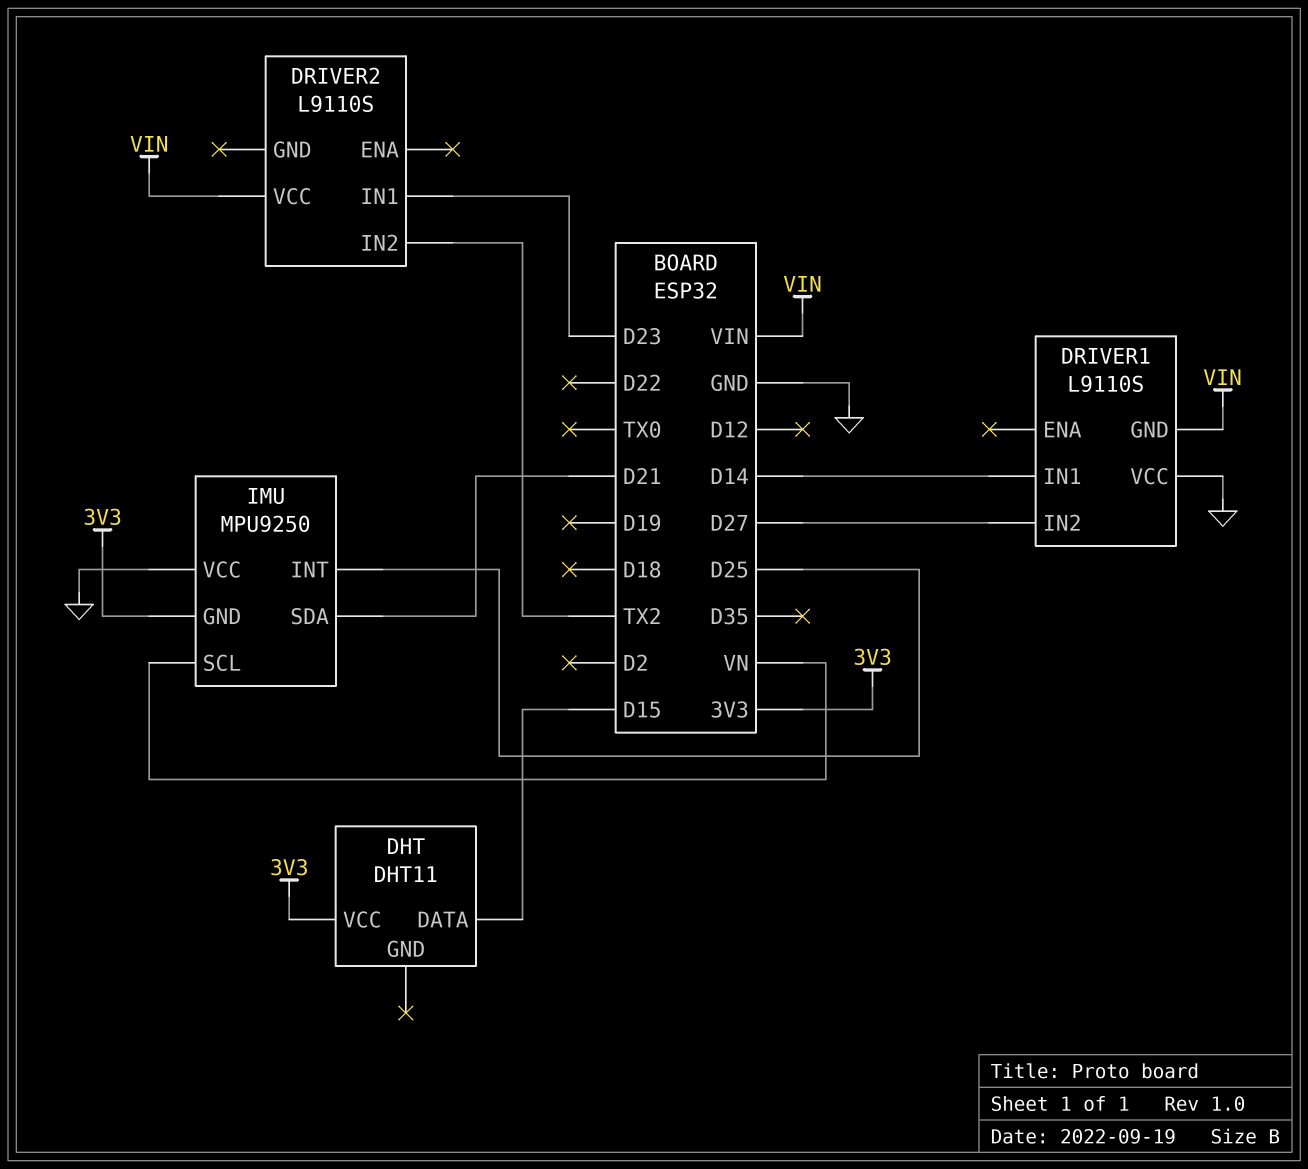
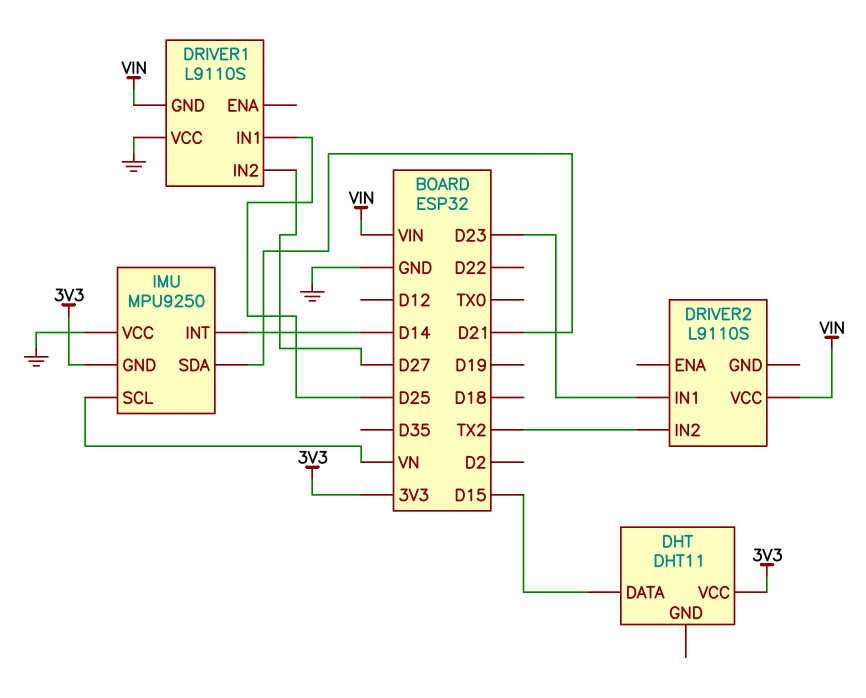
DRIVER1 pin IN1: D14 -> D25
IMU pin INT: D25 -> D14

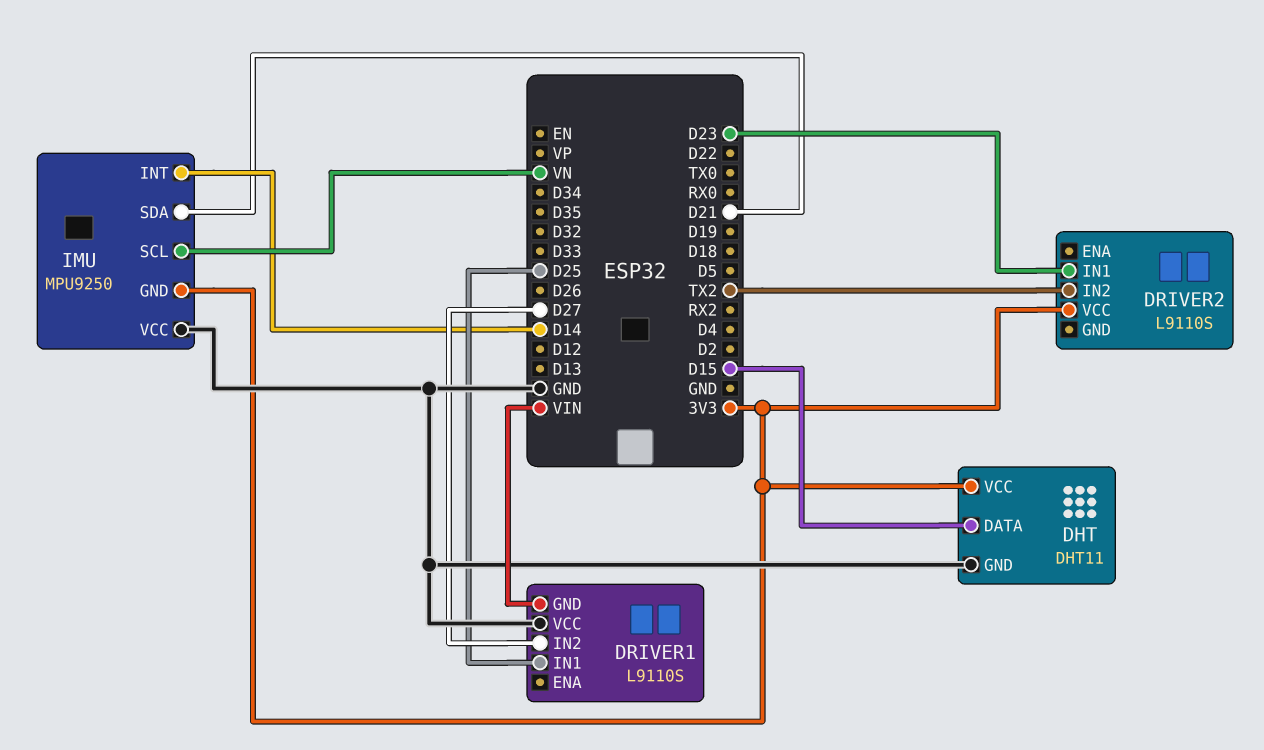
DHT pin GND: none -> GND
DRIVER2 pin VCC: VIN -> 3V3

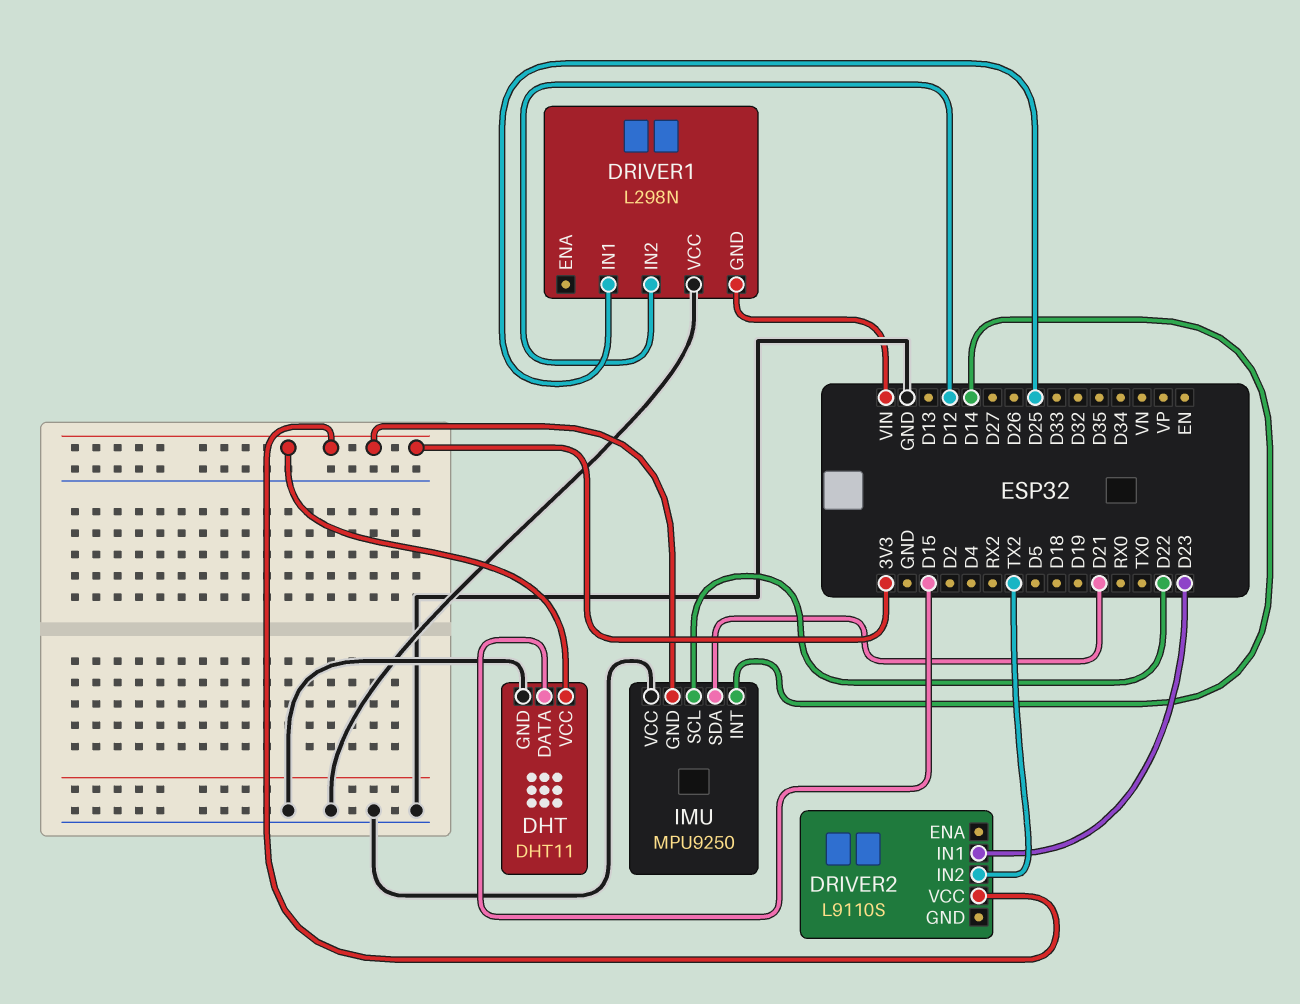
DRIVER1: L9110S -> L298N
DRIVER1 pin IN2: D27 -> D12
IMU pin SCL: VN -> D22

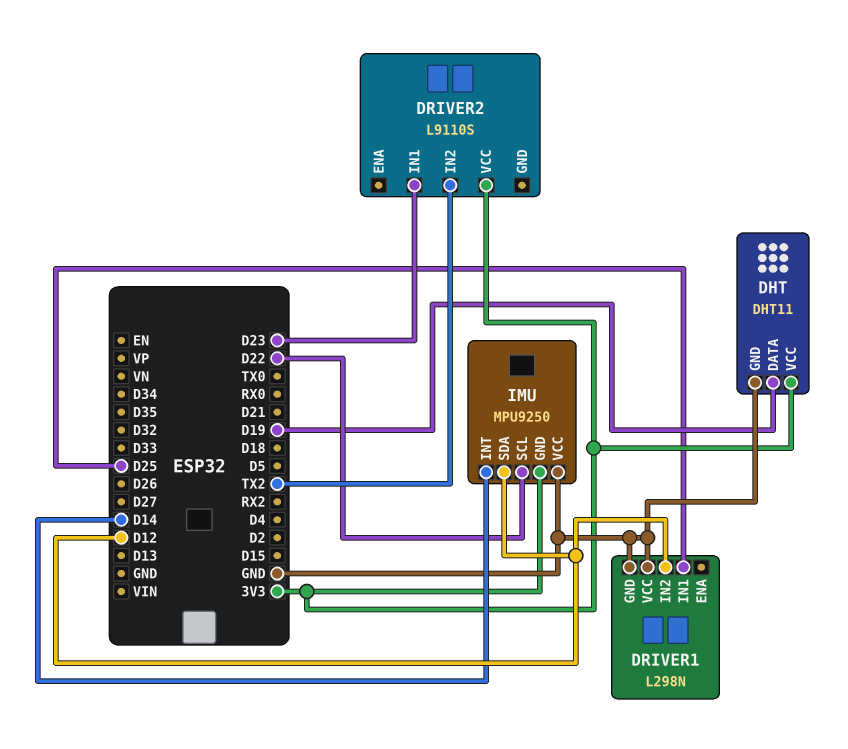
DHT pin DATA: D15 -> D19
DRIVER1 pin GND: VIN -> GND
IMU pin SDA: D21 -> D12

